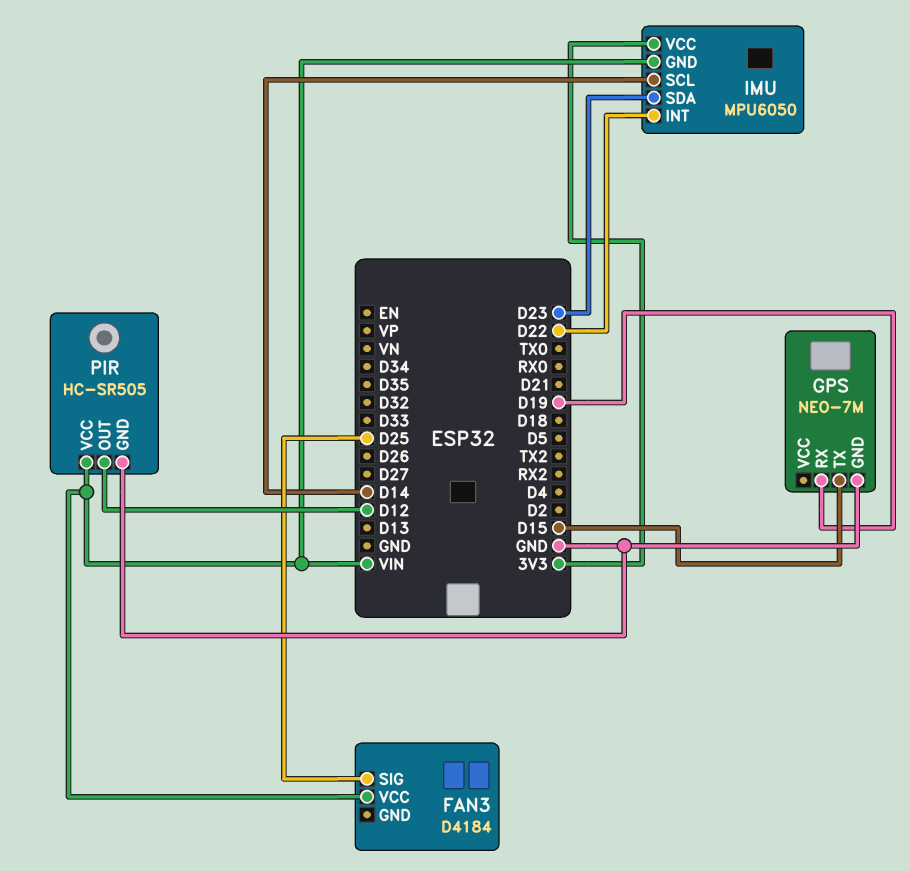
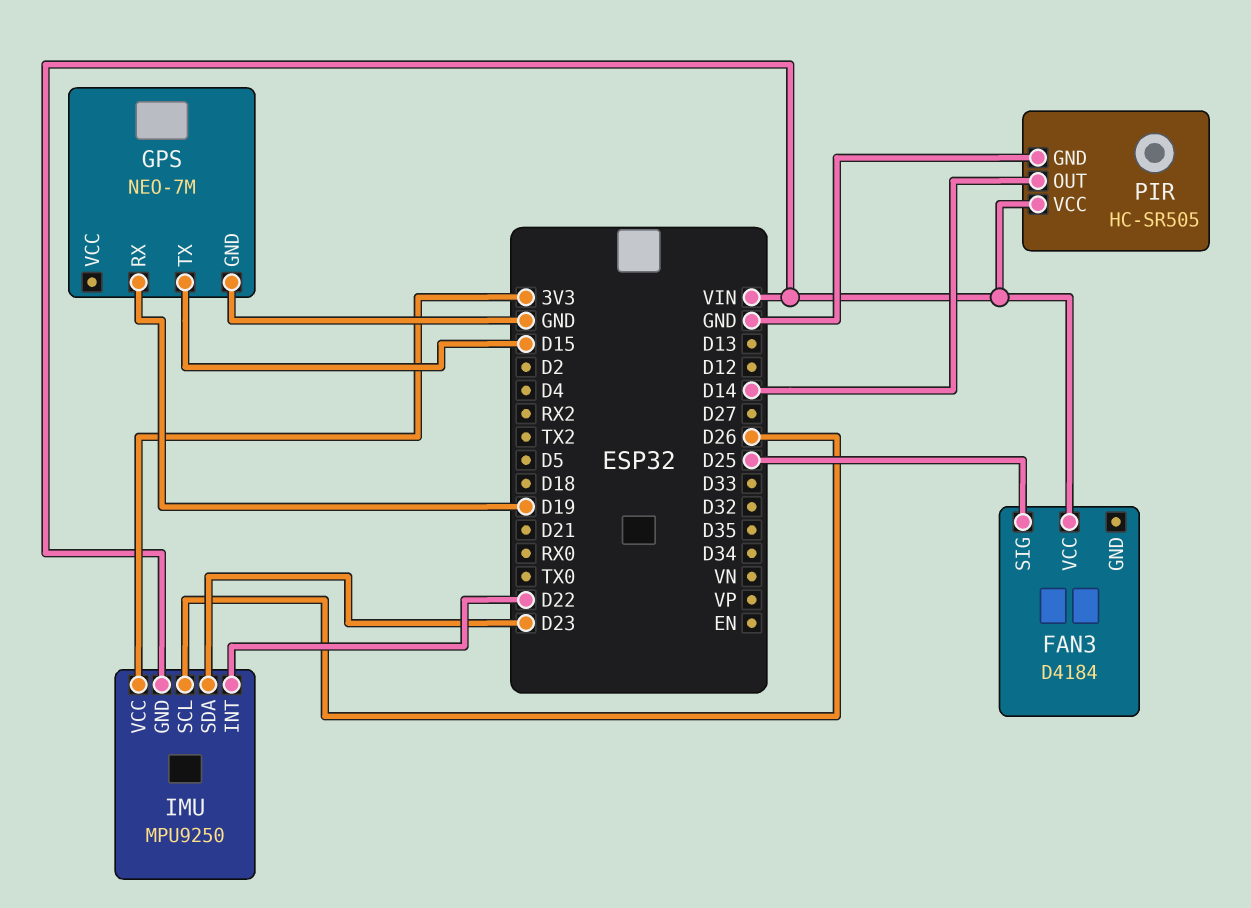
IMU: MPU6050 -> MPU9250
IMU pin SCL: D14 -> D26
PIR pin OUT: D12 -> D14

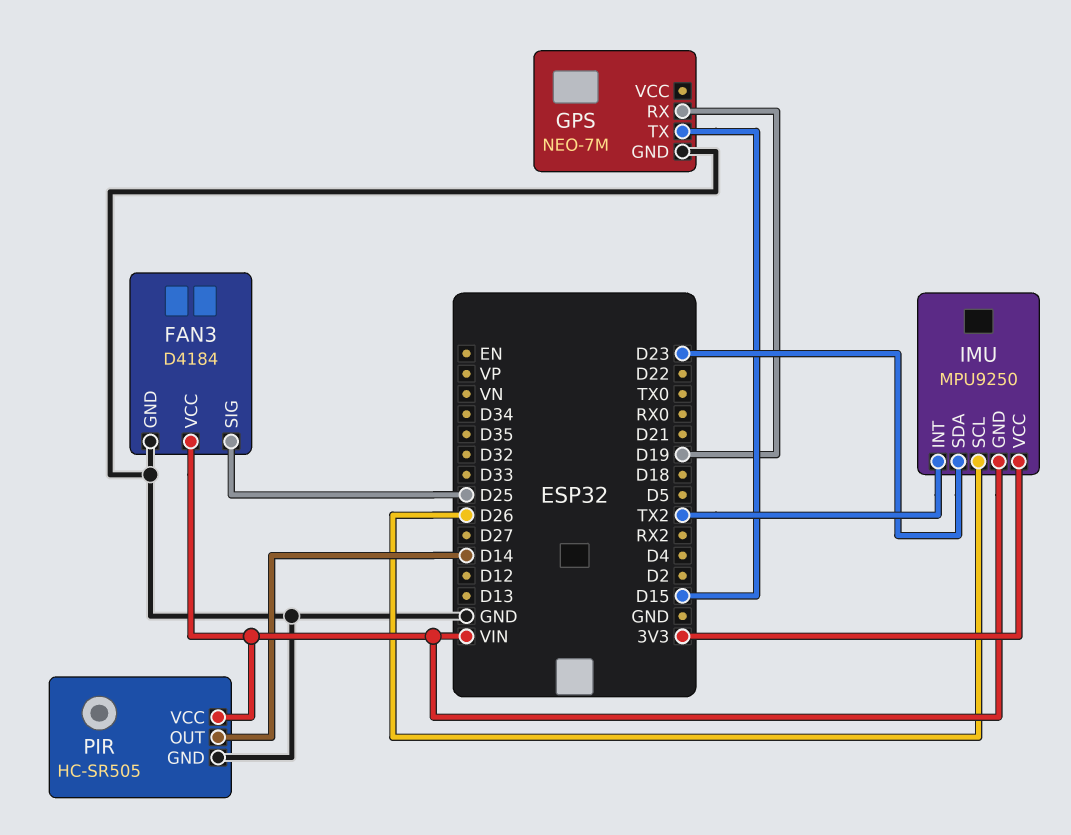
FAN3 pin GND: none -> GND
IMU pin INT: D22 -> TX2

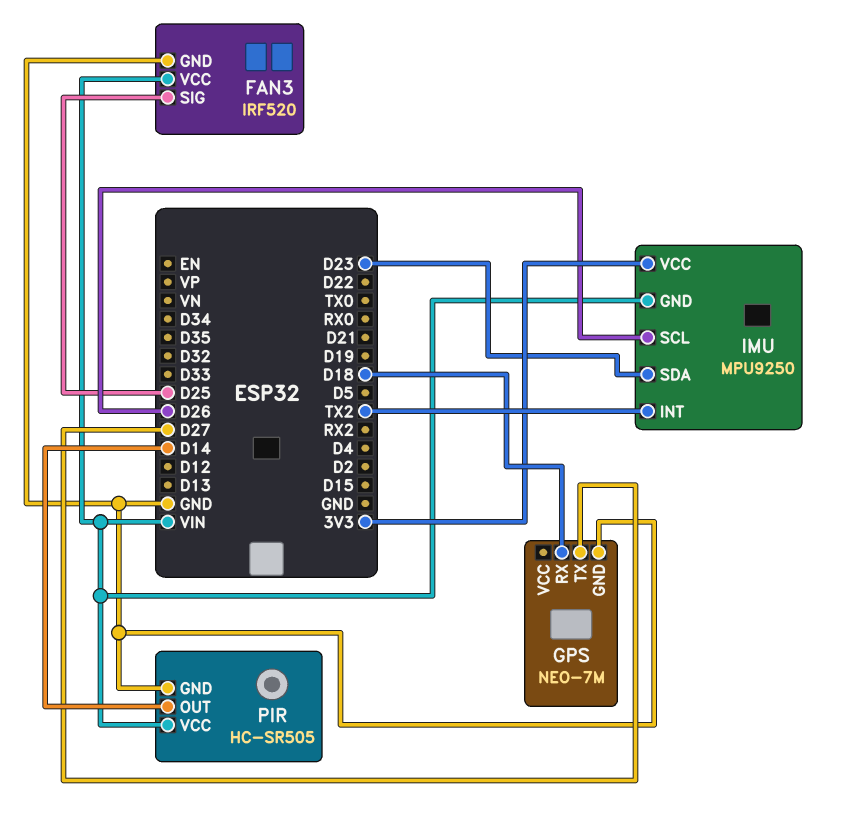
FAN3: D4184 -> IRF520
GPS pin RX: D19 -> D18
GPS pin TX: D15 -> D27

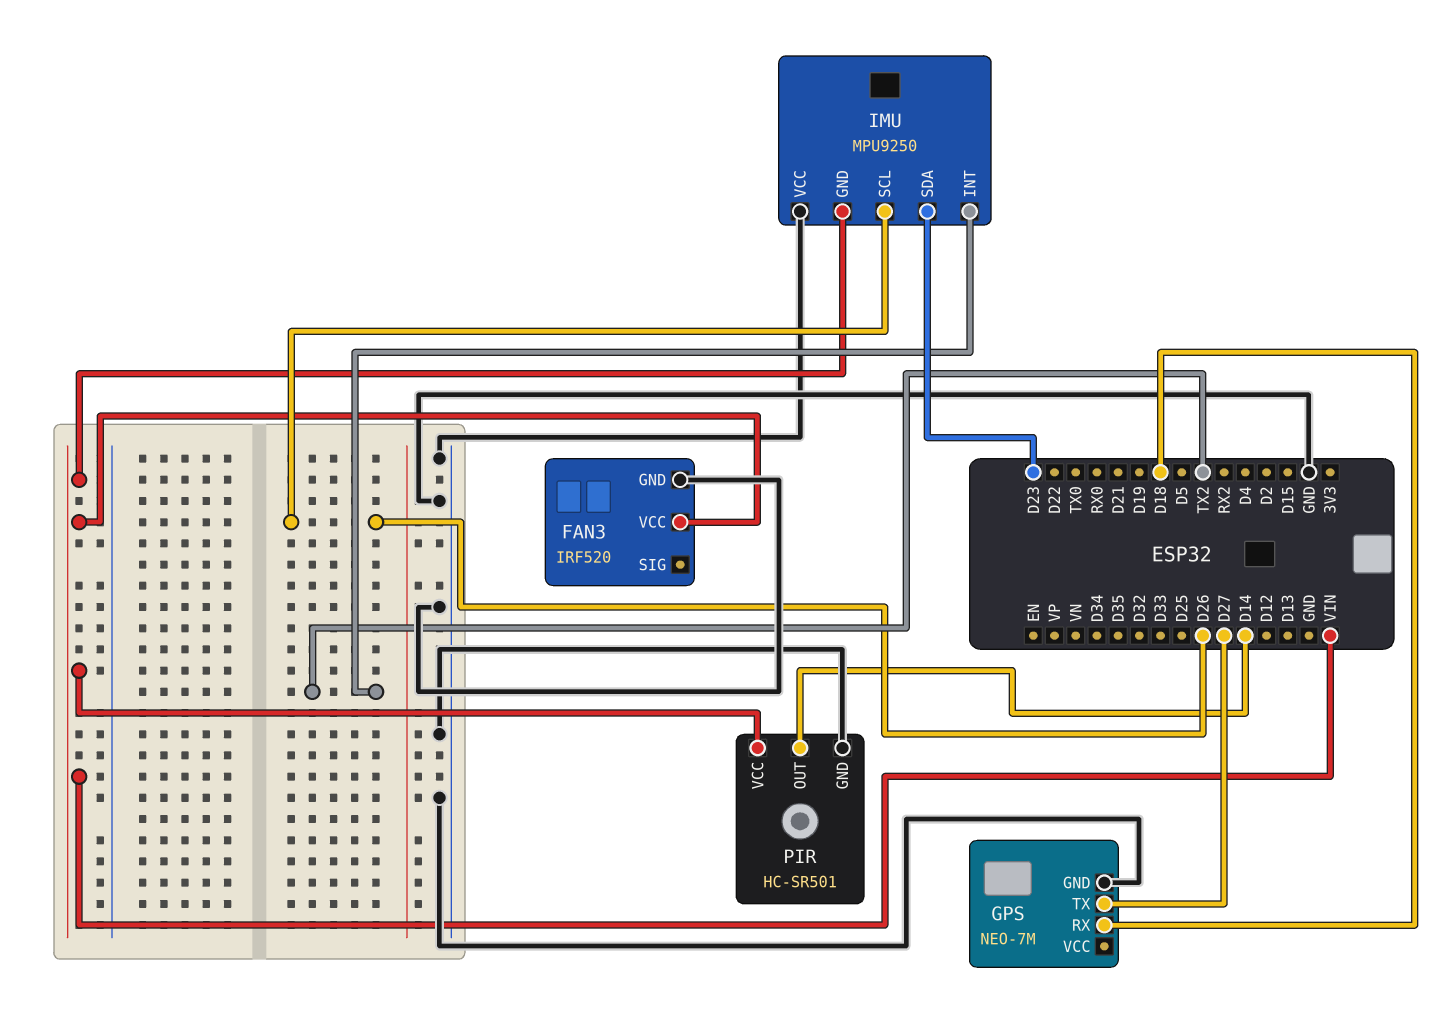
FAN3 pin SIG: D25 -> none
IMU pin VCC: 3V3 -> GND
PIR: HC-SR505 -> HC-SR501

